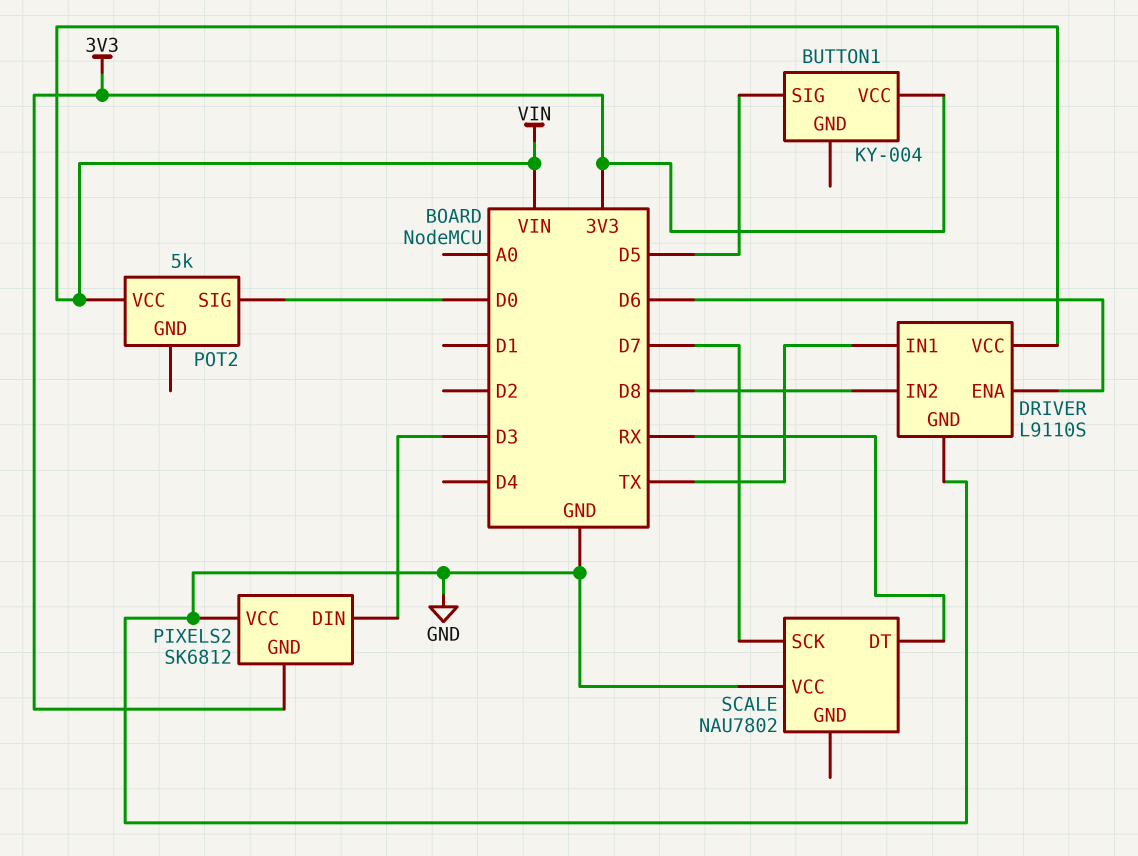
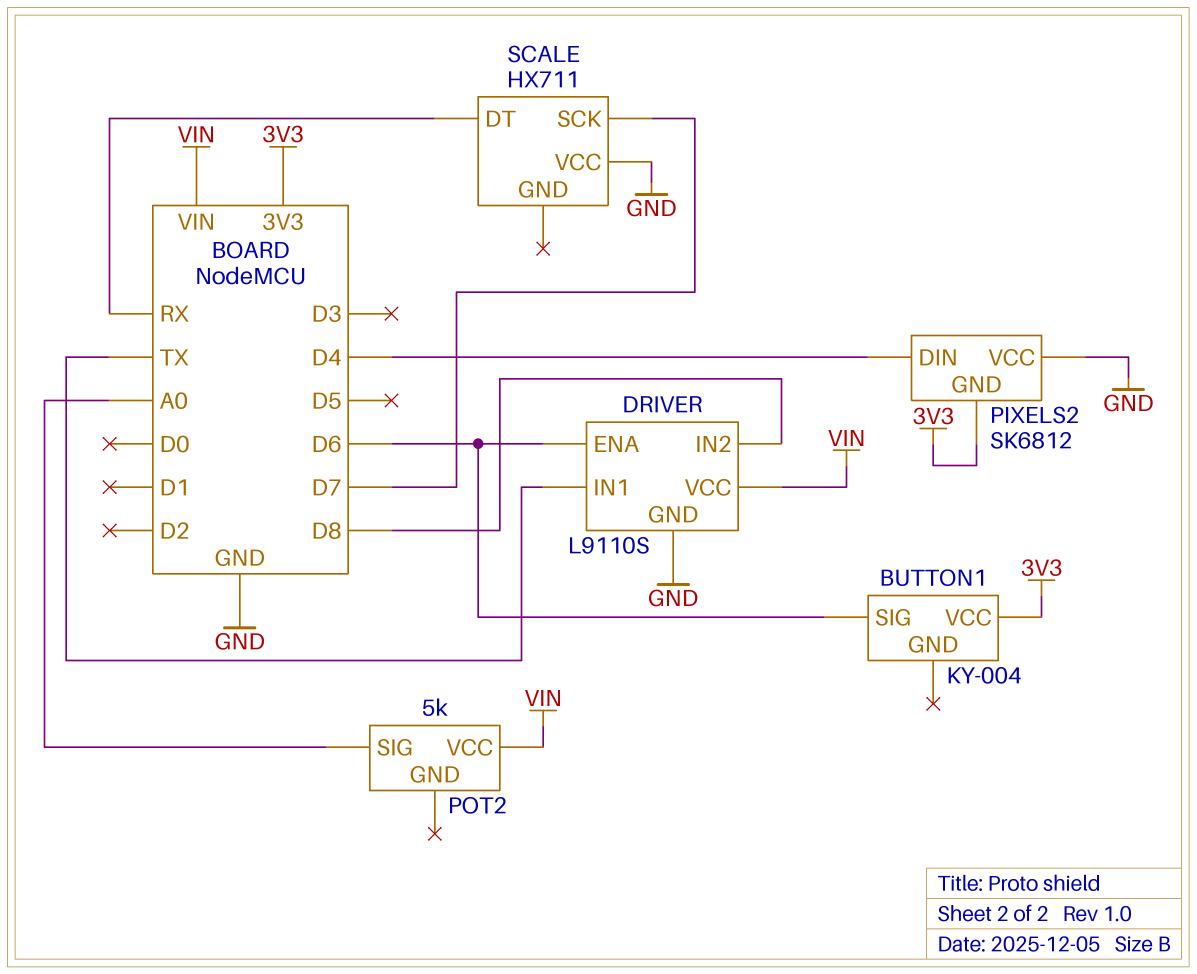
BUTTON1 pin SIG: D5 -> D6
PIXELS2 pin DIN: D3 -> D4
POT2 pin SIG: D0 -> A0
SCALE: NAU7802 -> HX711

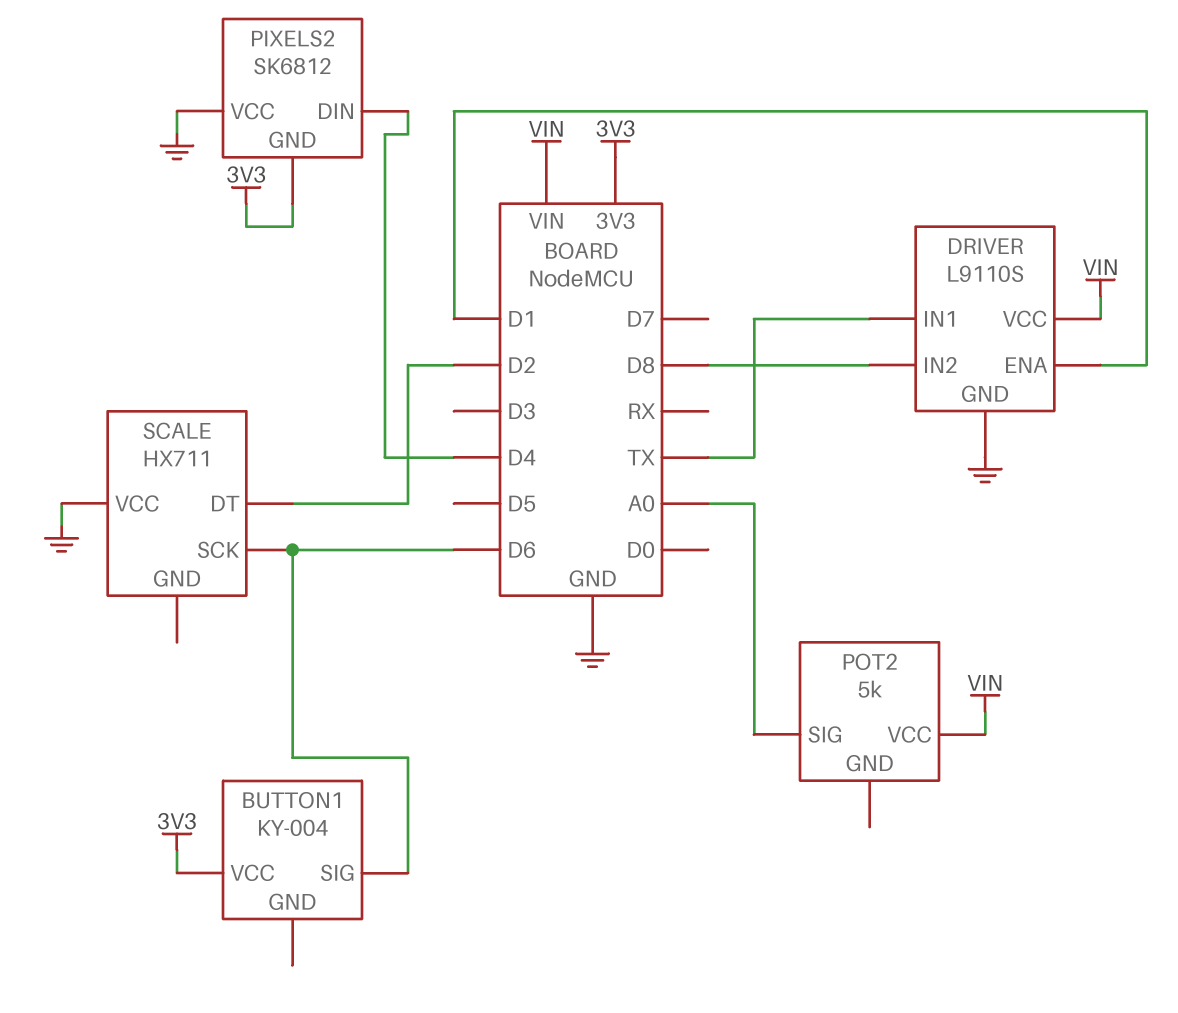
DRIVER pin ENA: D6 -> D1
SCALE pin DT: RX -> D2
SCALE pin SCK: D7 -> D6

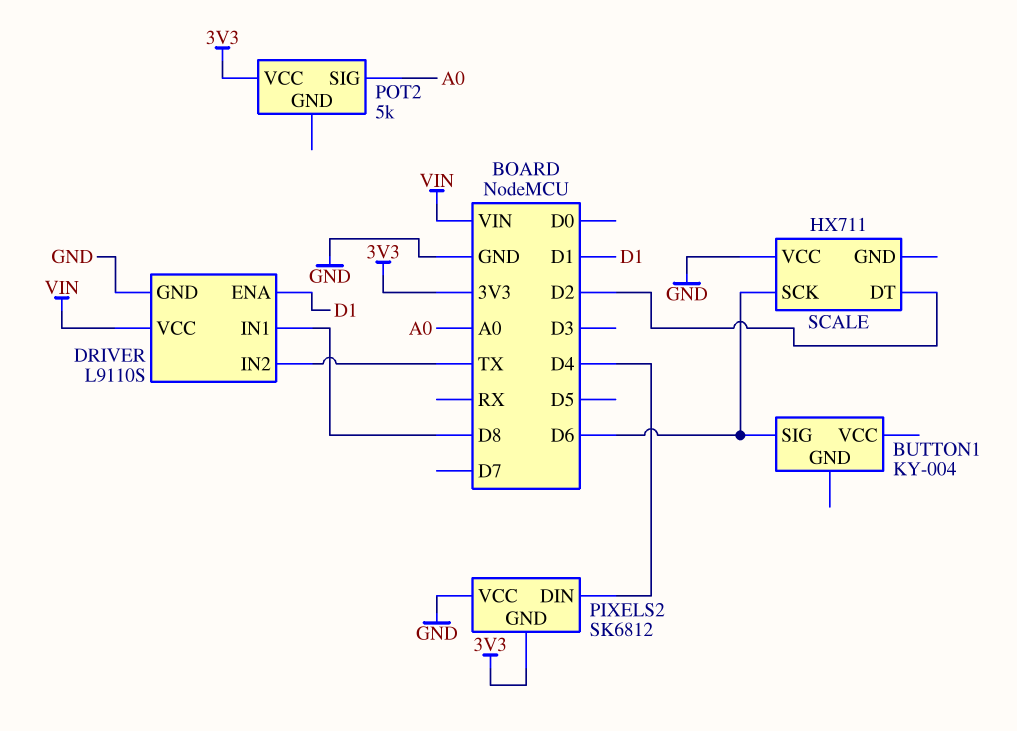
BUTTON1 pin VCC: 3V3 -> none
DRIVER pin IN1: TX -> D8
DRIVER pin IN2: D8 -> TX
POT2 pin VCC: VIN -> 3V3

